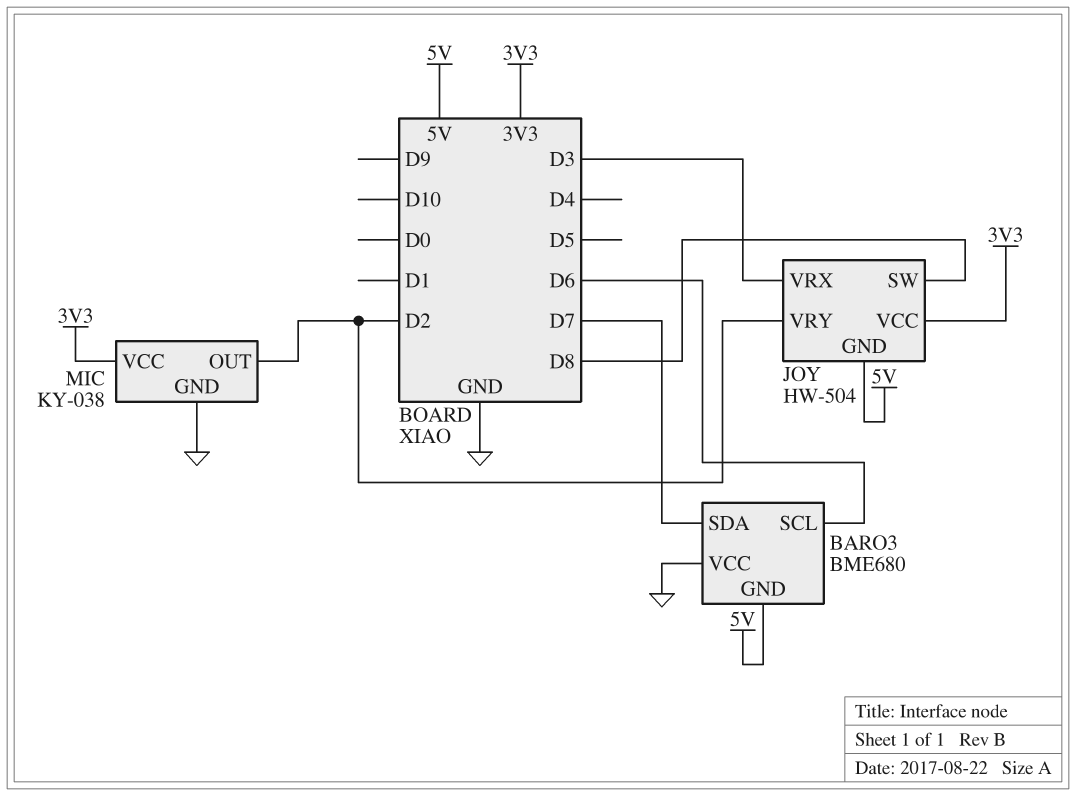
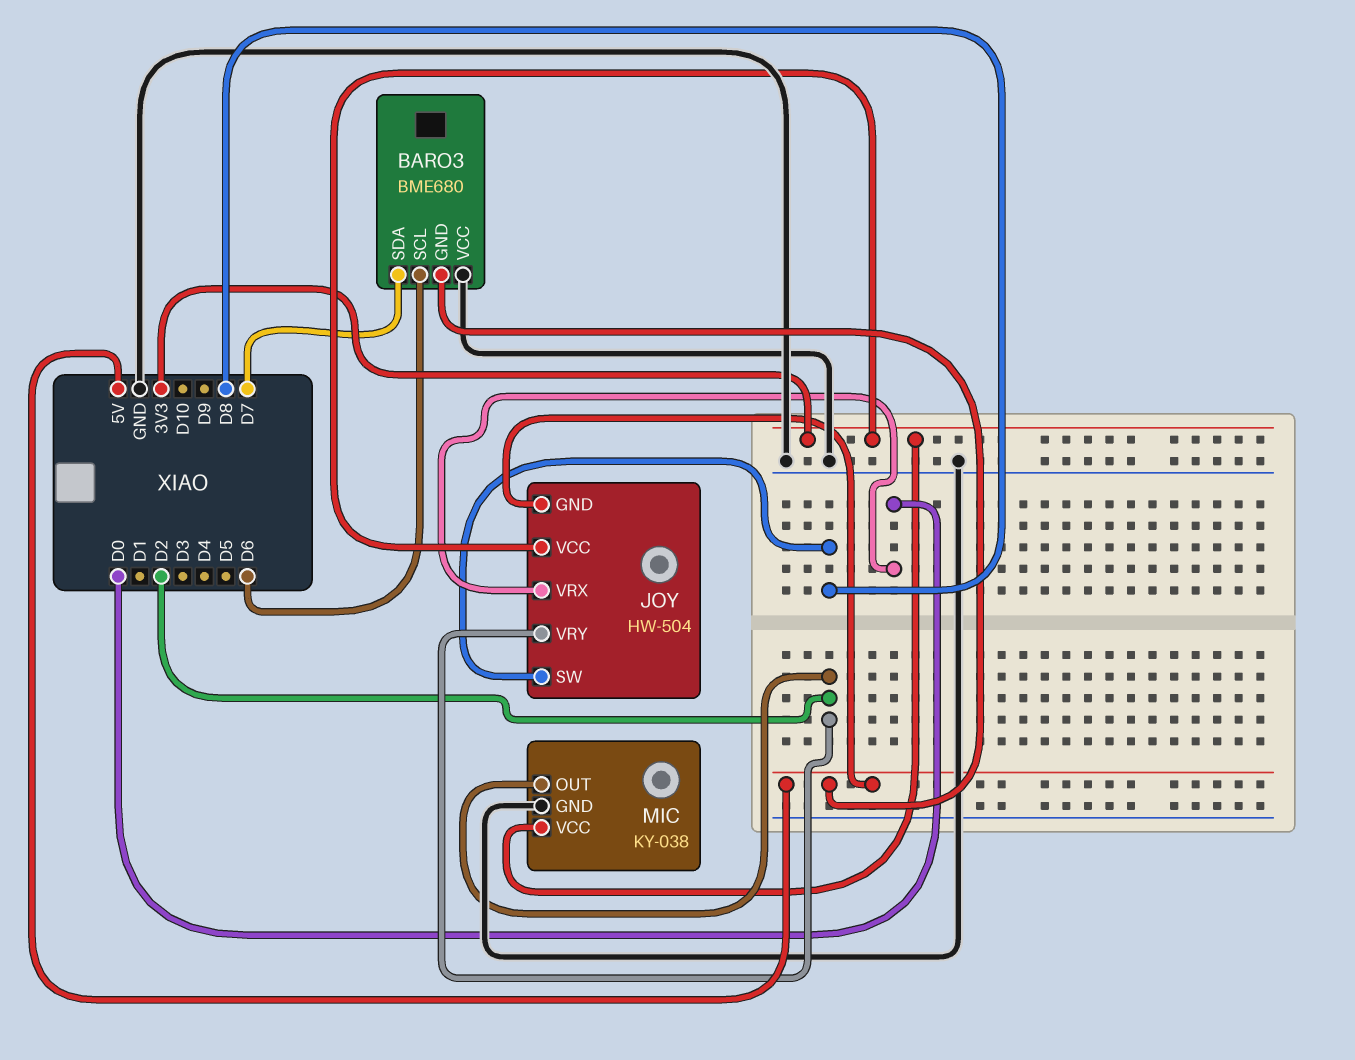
JOY pin VRX: D3 -> D0

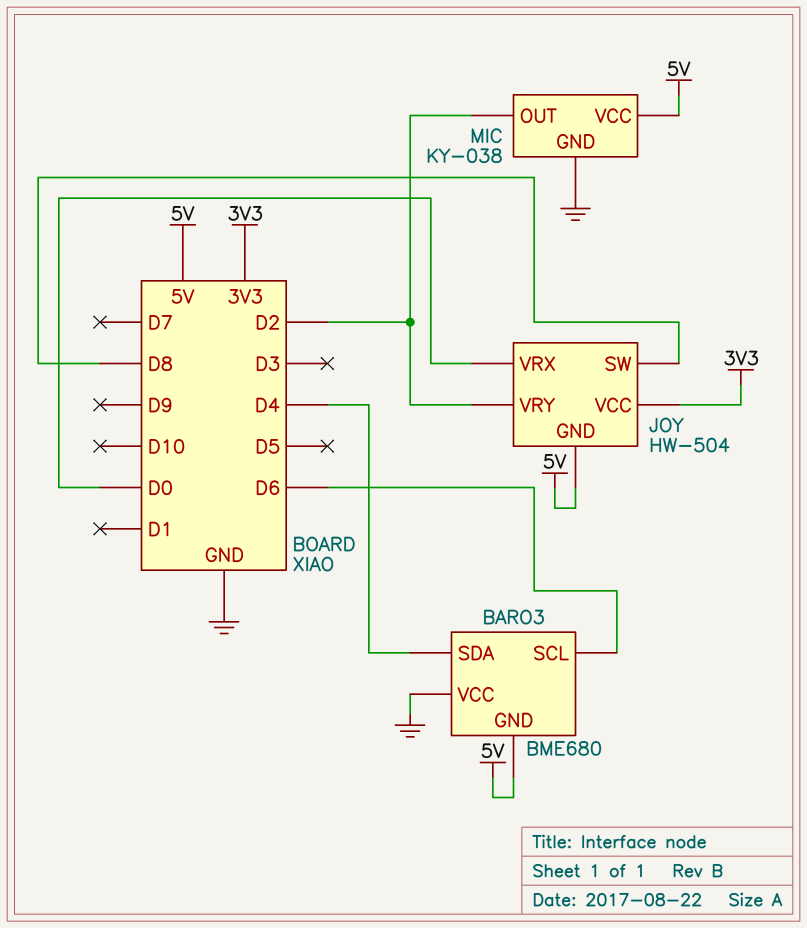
BARO3 pin SDA: D7 -> D4
MIC pin VCC: 3V3 -> 5V

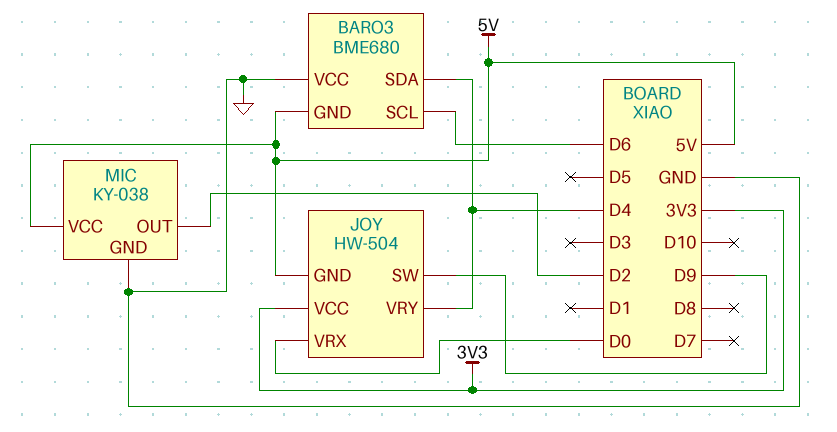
JOY pin SW: D8 -> D9
JOY pin VRY: D2 -> D4

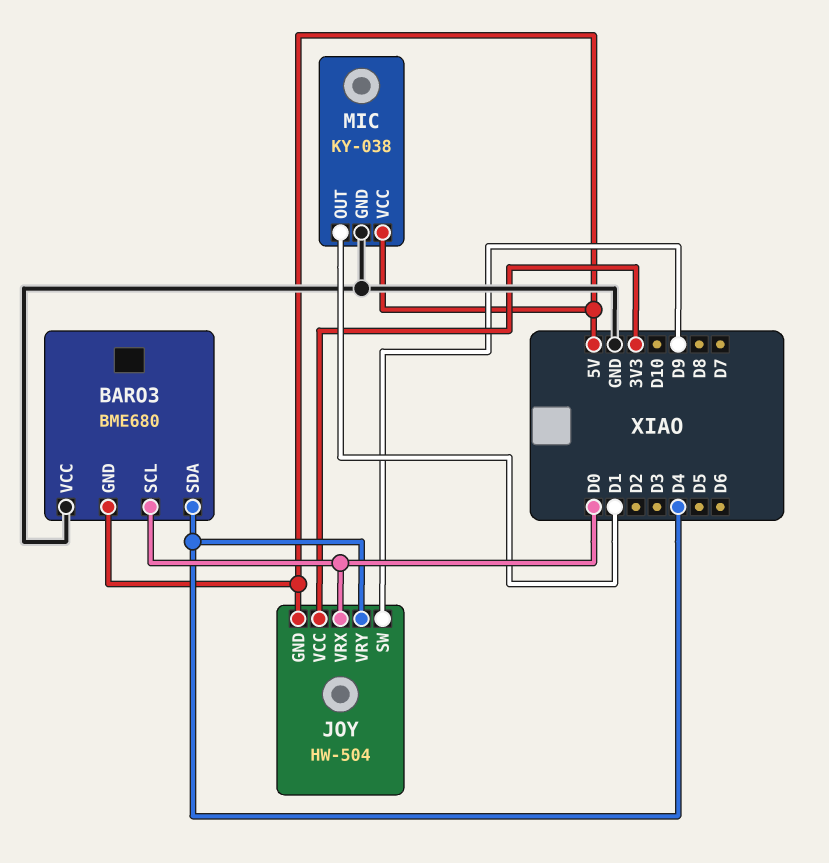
BARO3 pin SCL: D6 -> D0
MIC pin OUT: D2 -> D1

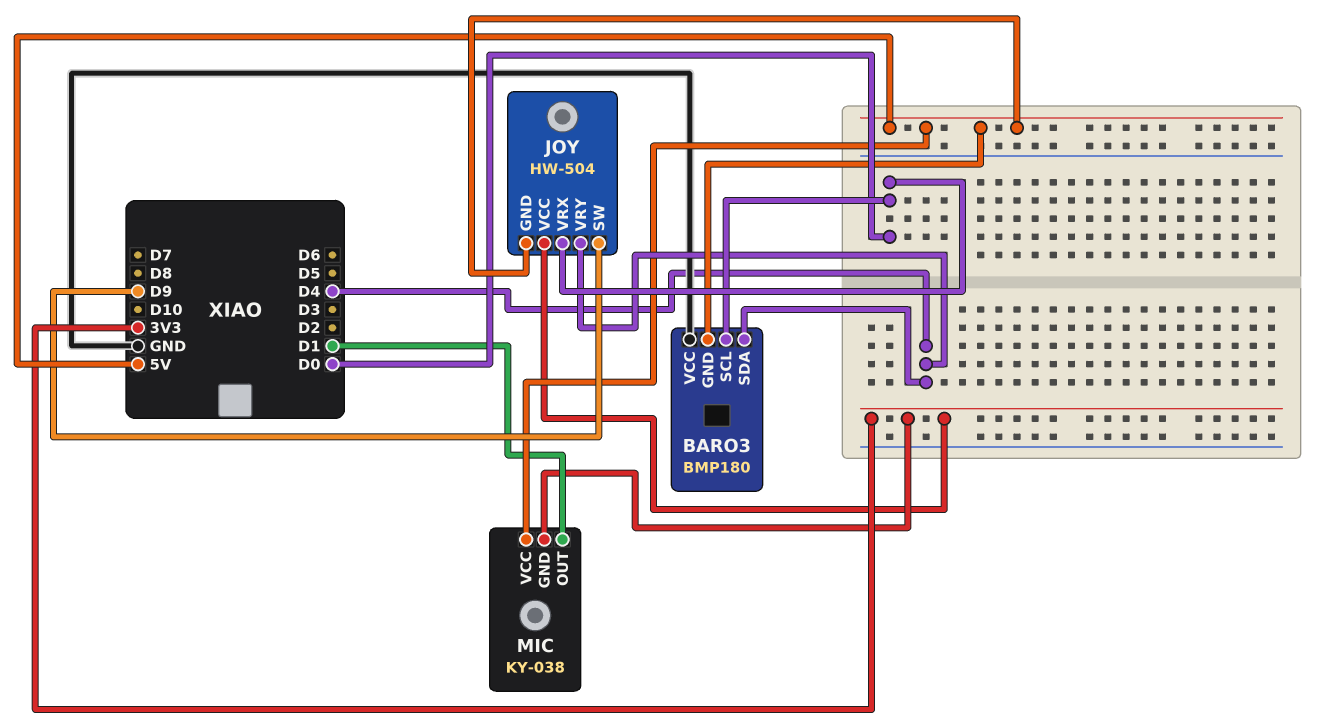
BARO3: BME680 -> BMP180
MIC pin GND: GND -> 3V3

